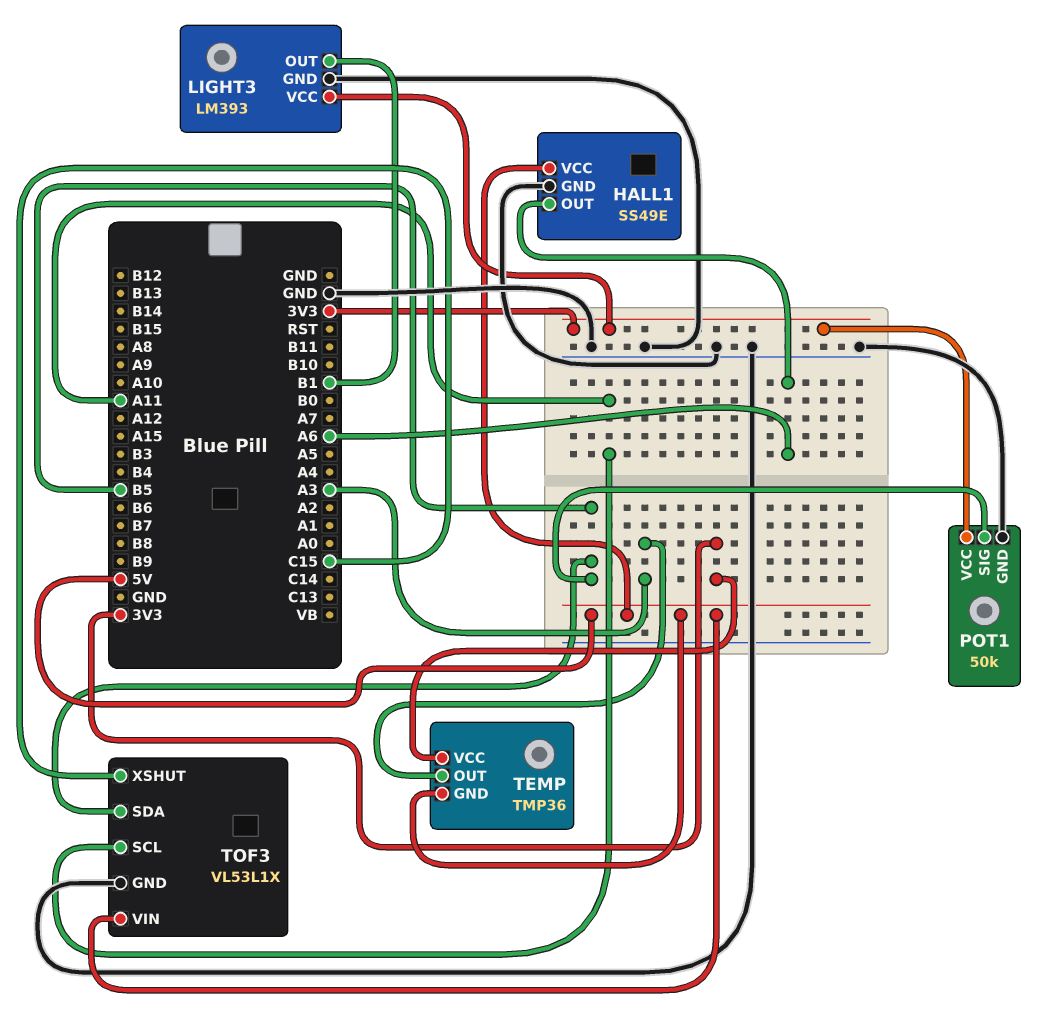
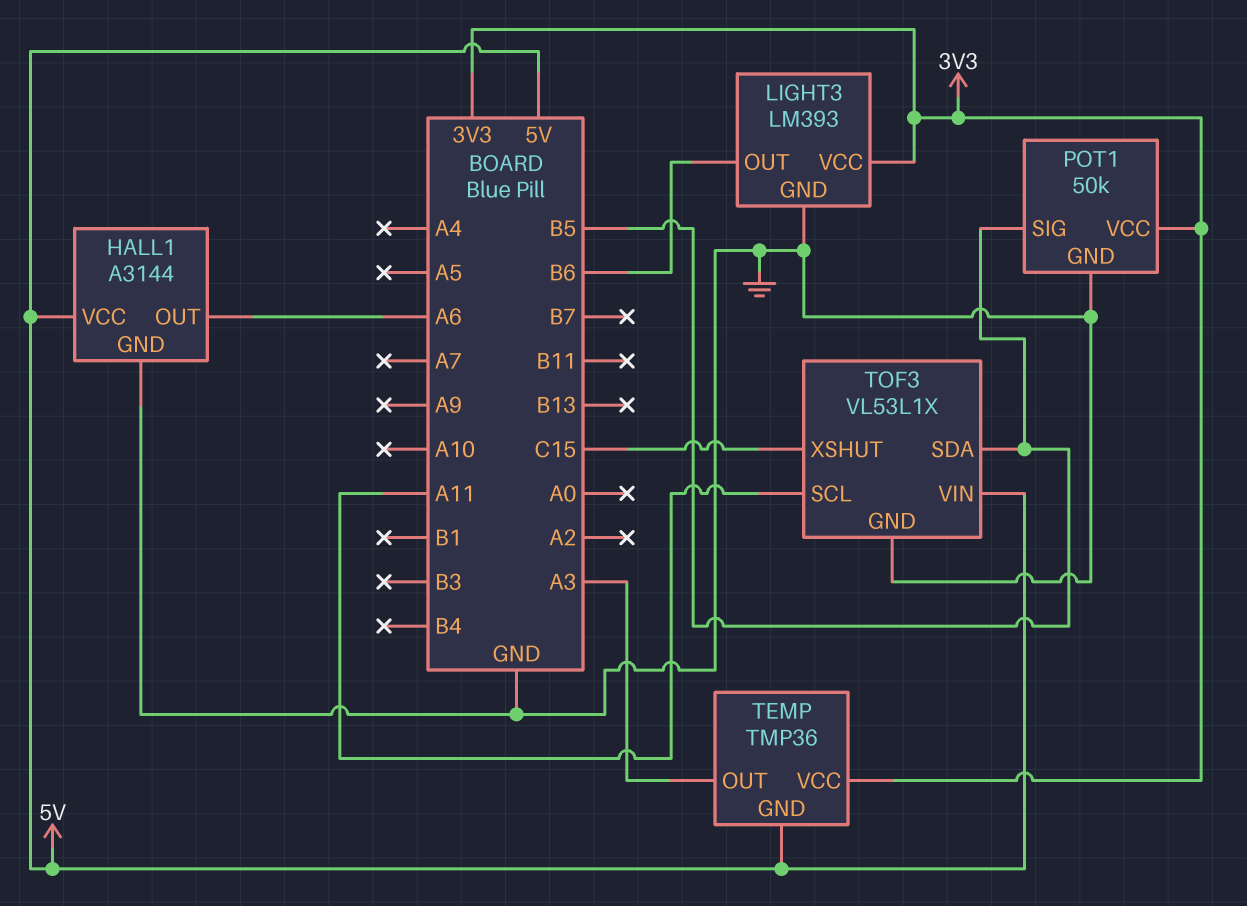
HALL1: SS49E -> A3144
LIGHT3 pin OUT: B1 -> B6

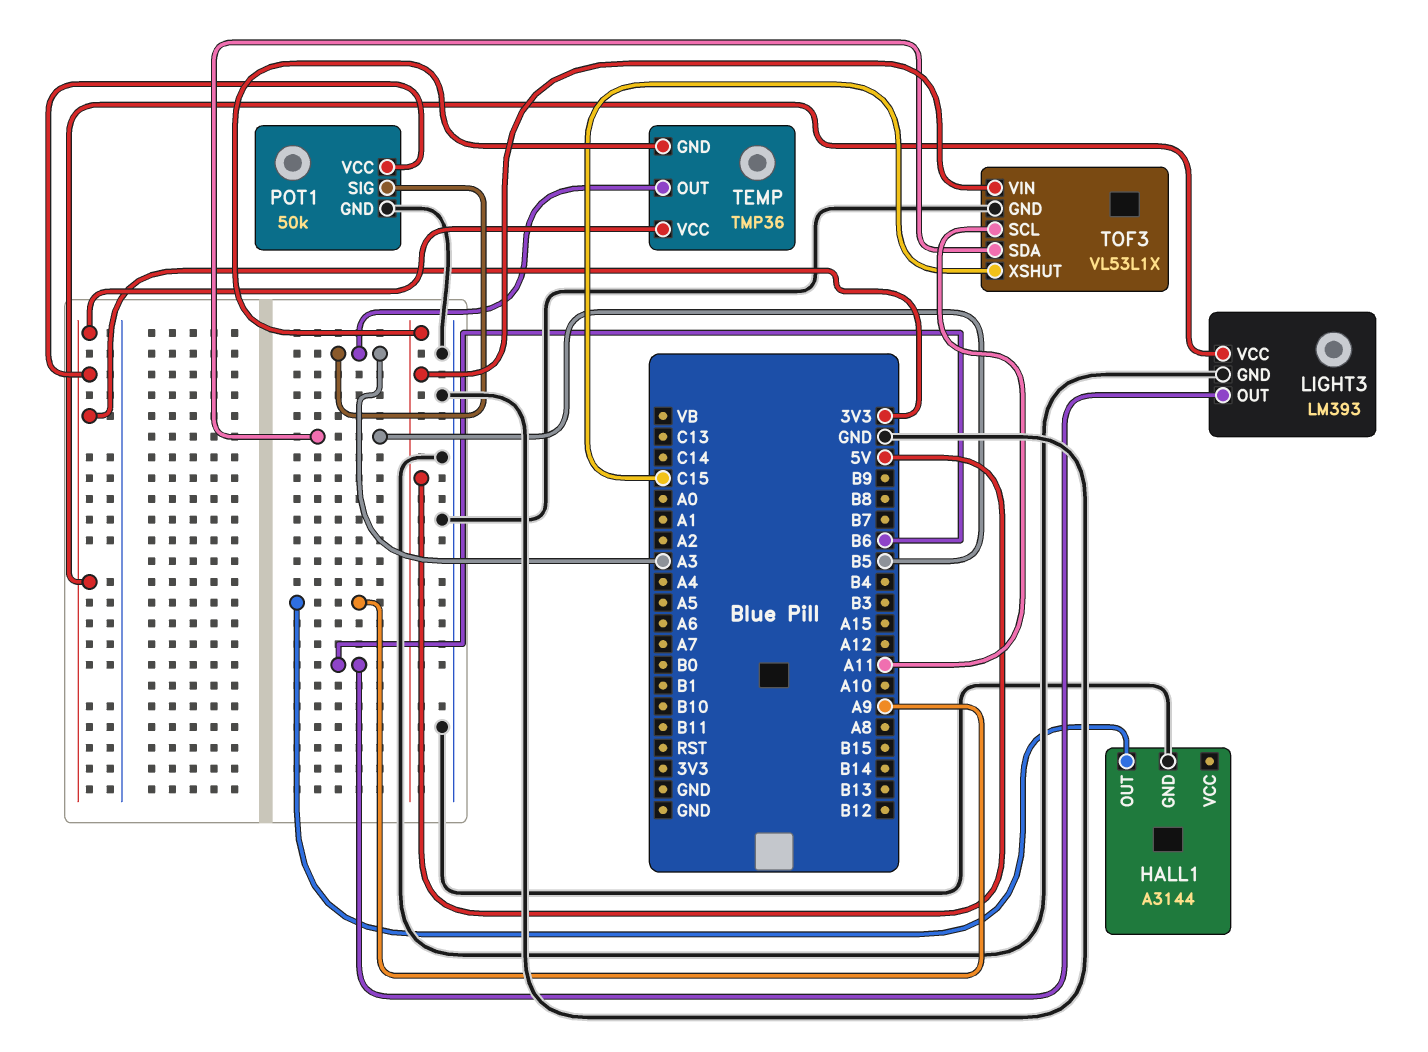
HALL1 pin OUT: A6 -> A9
HALL1 pin VCC: 5V -> none
POT1 pin SIG: B5 -> A3

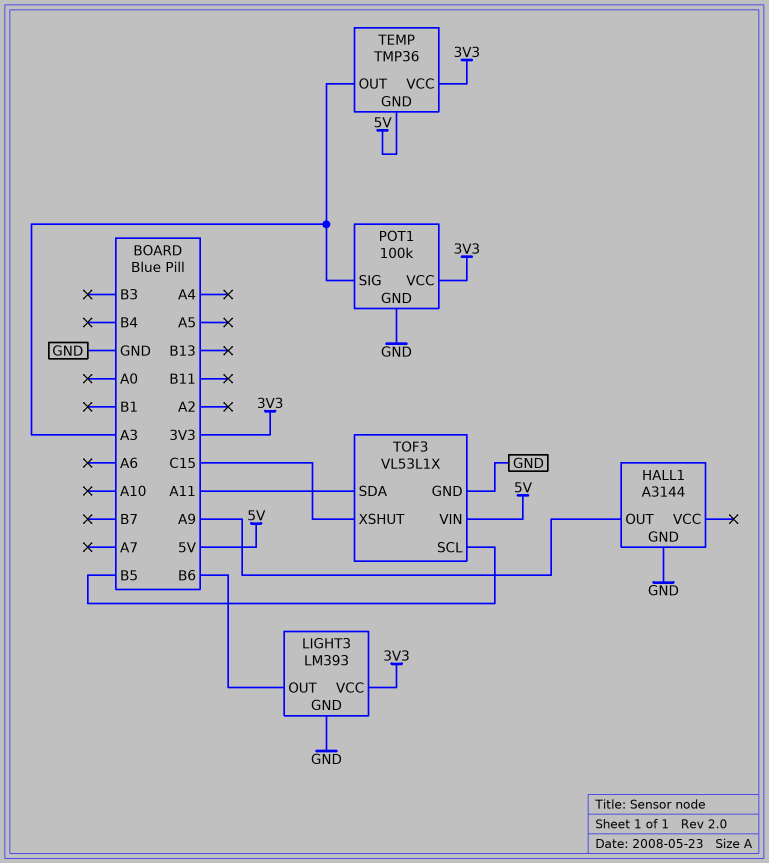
POT1: 50k -> 100k
TOF3 pin SCL: A11 -> B5
TOF3 pin SDA: B5 -> A11

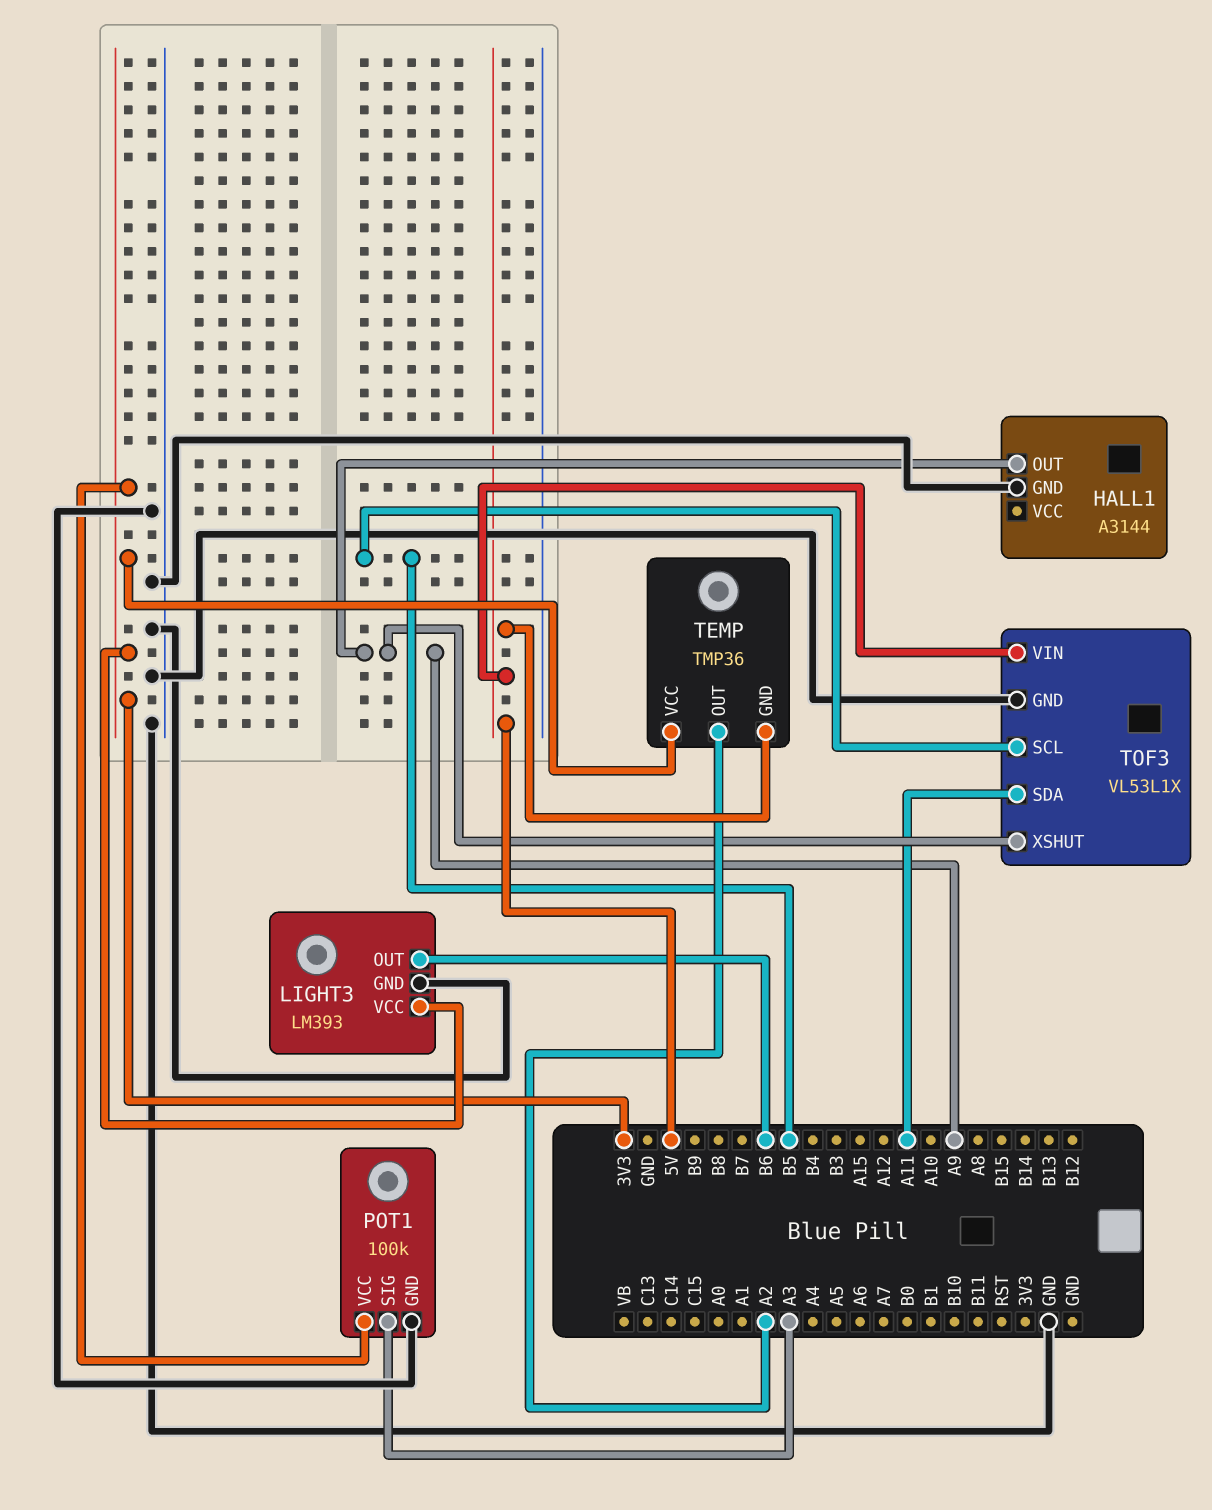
TEMP pin OUT: A3 -> A2
TOF3 pin XSHUT: C15 -> A9

